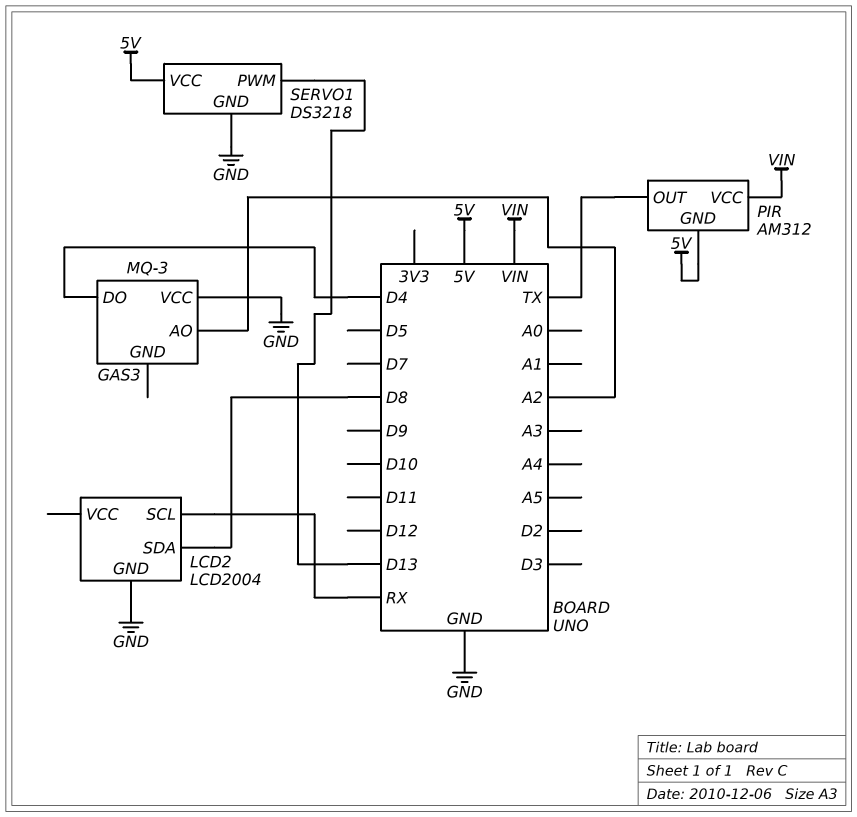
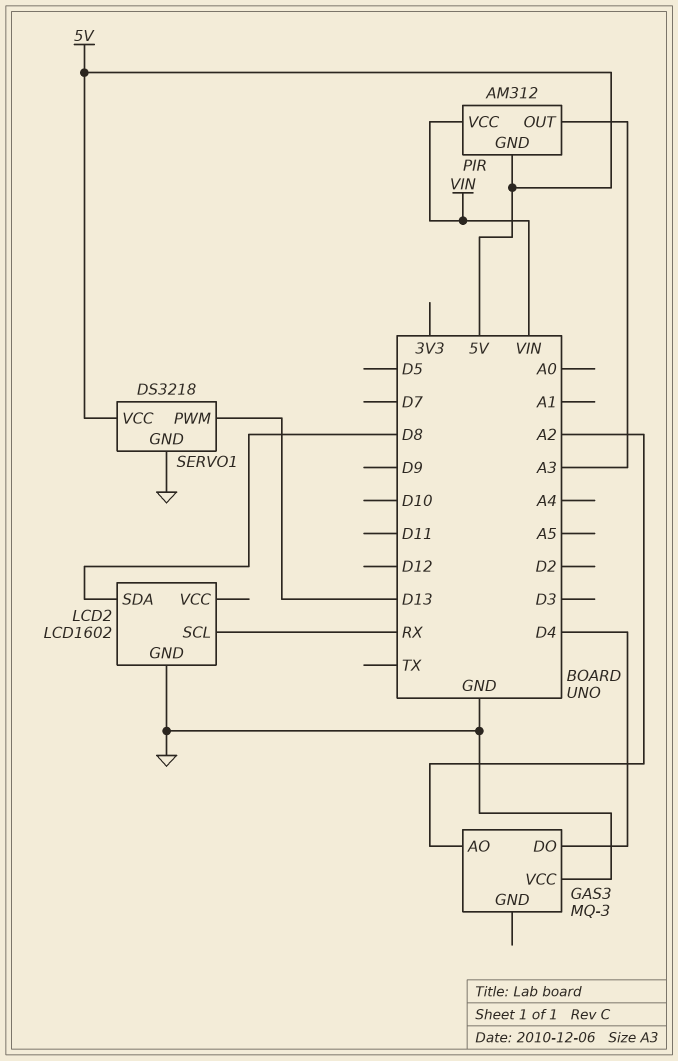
LCD2: LCD2004 -> LCD1602
PIR pin OUT: TX -> A3

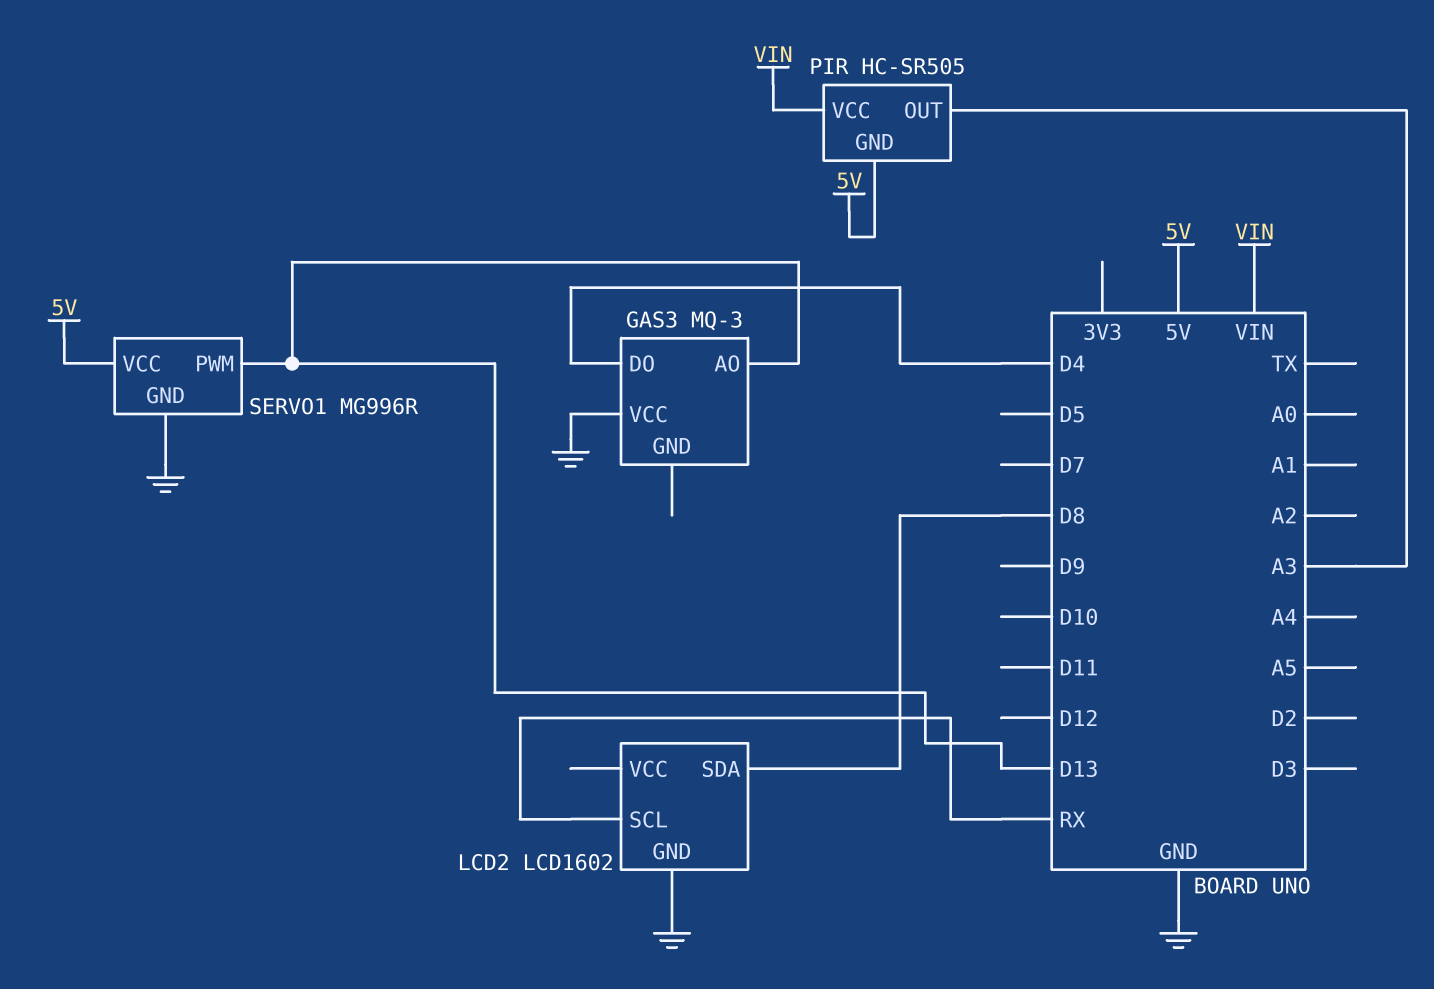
GAS3 pin AO: A2 -> D13
PIR: AM312 -> HC-SR505
SERVO1: DS3218 -> MG996R

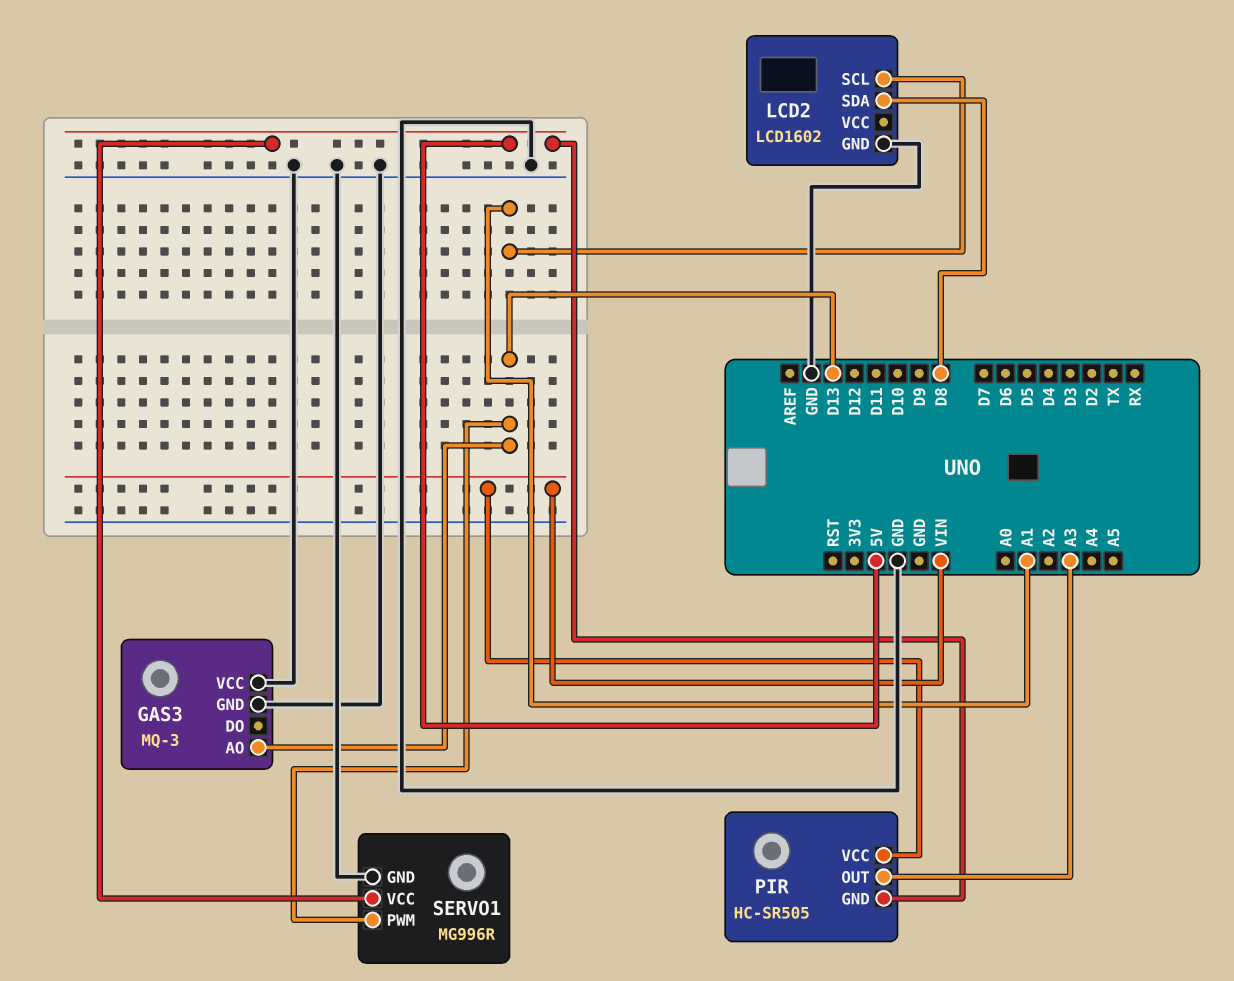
GAS3 pin DO: D4 -> none
GAS3 pin GND: none -> GND
LCD2 pin SCL: RX -> A1

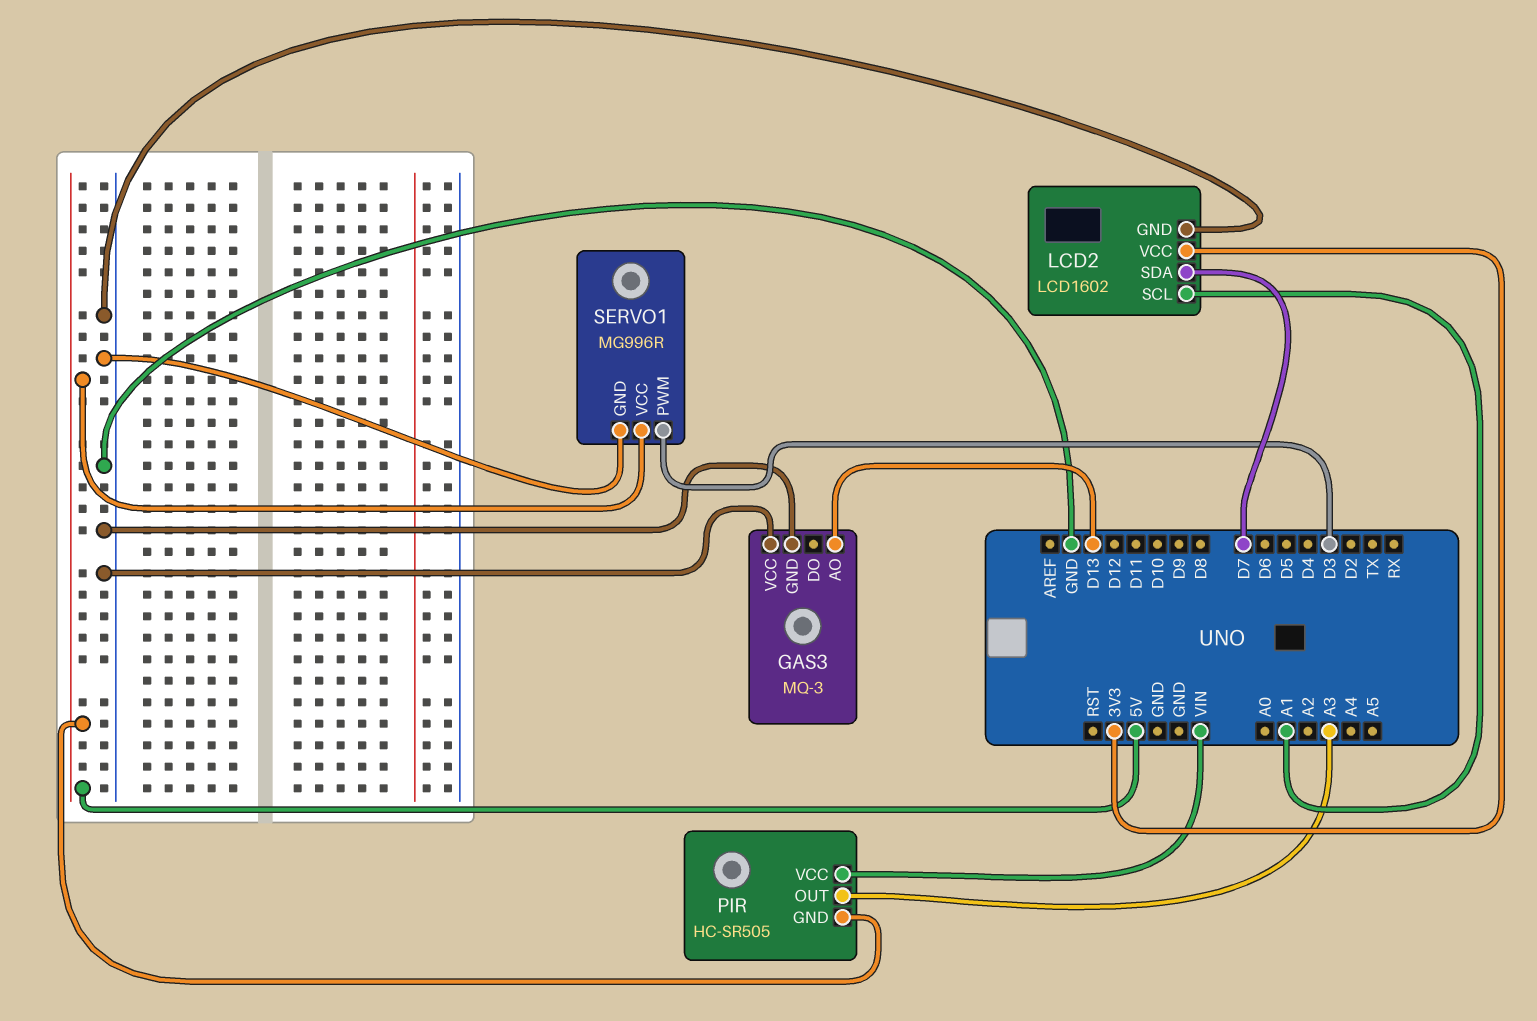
LCD2 pin SDA: D8 -> D7
LCD2 pin VCC: none -> 3V3
SERVO1 pin PWM: D13 -> D3

